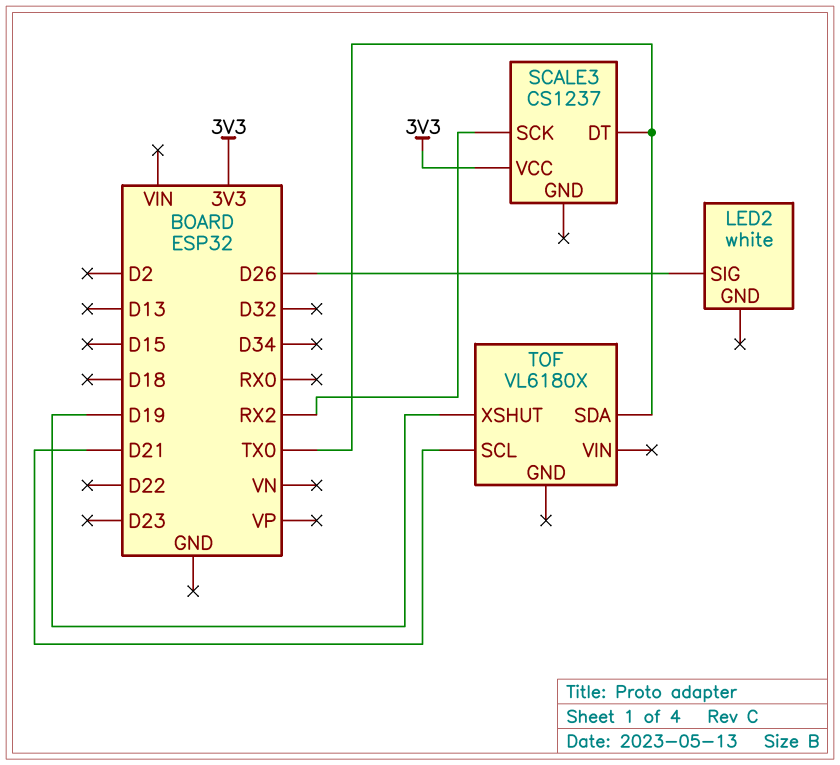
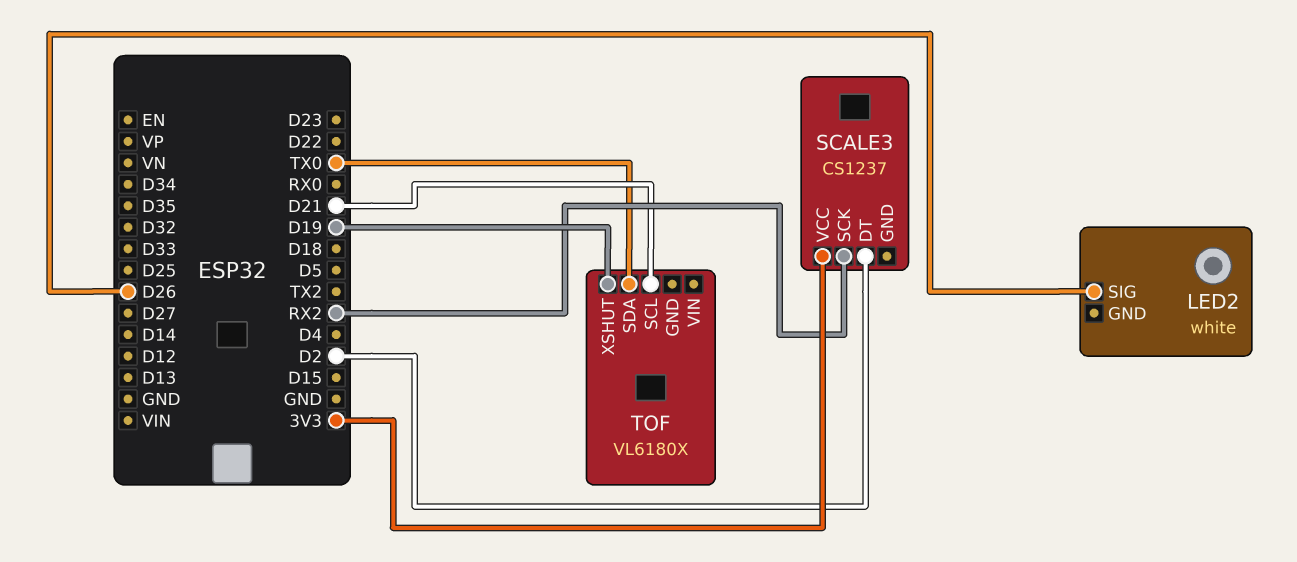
SCALE3 pin DT: TX0 -> D2

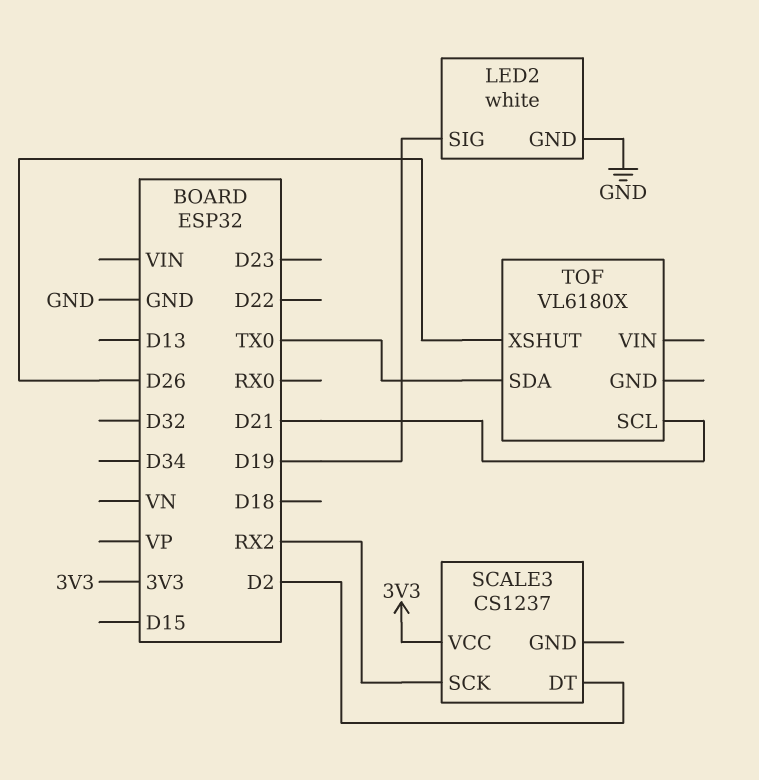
LED2 pin GND: none -> GND
LED2 pin SIG: D26 -> D19
TOF pin XSHUT: D19 -> D26

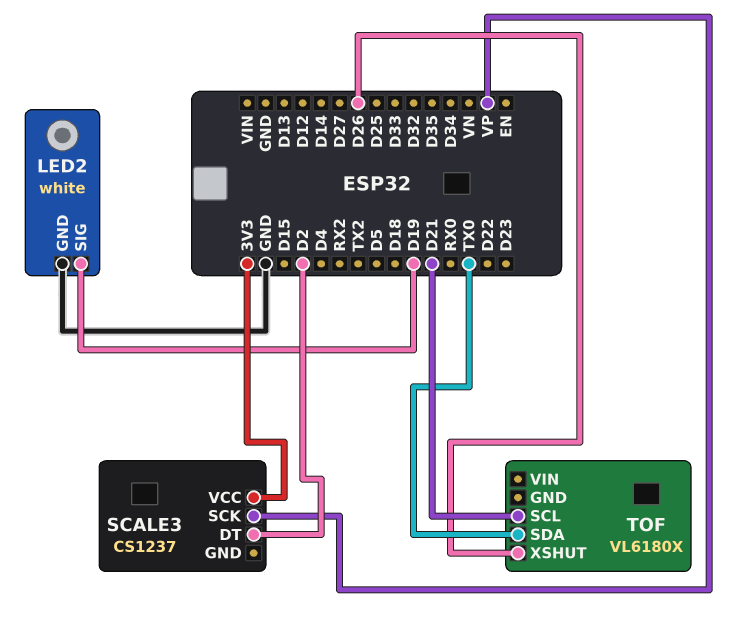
SCALE3 pin SCK: RX2 -> VP

